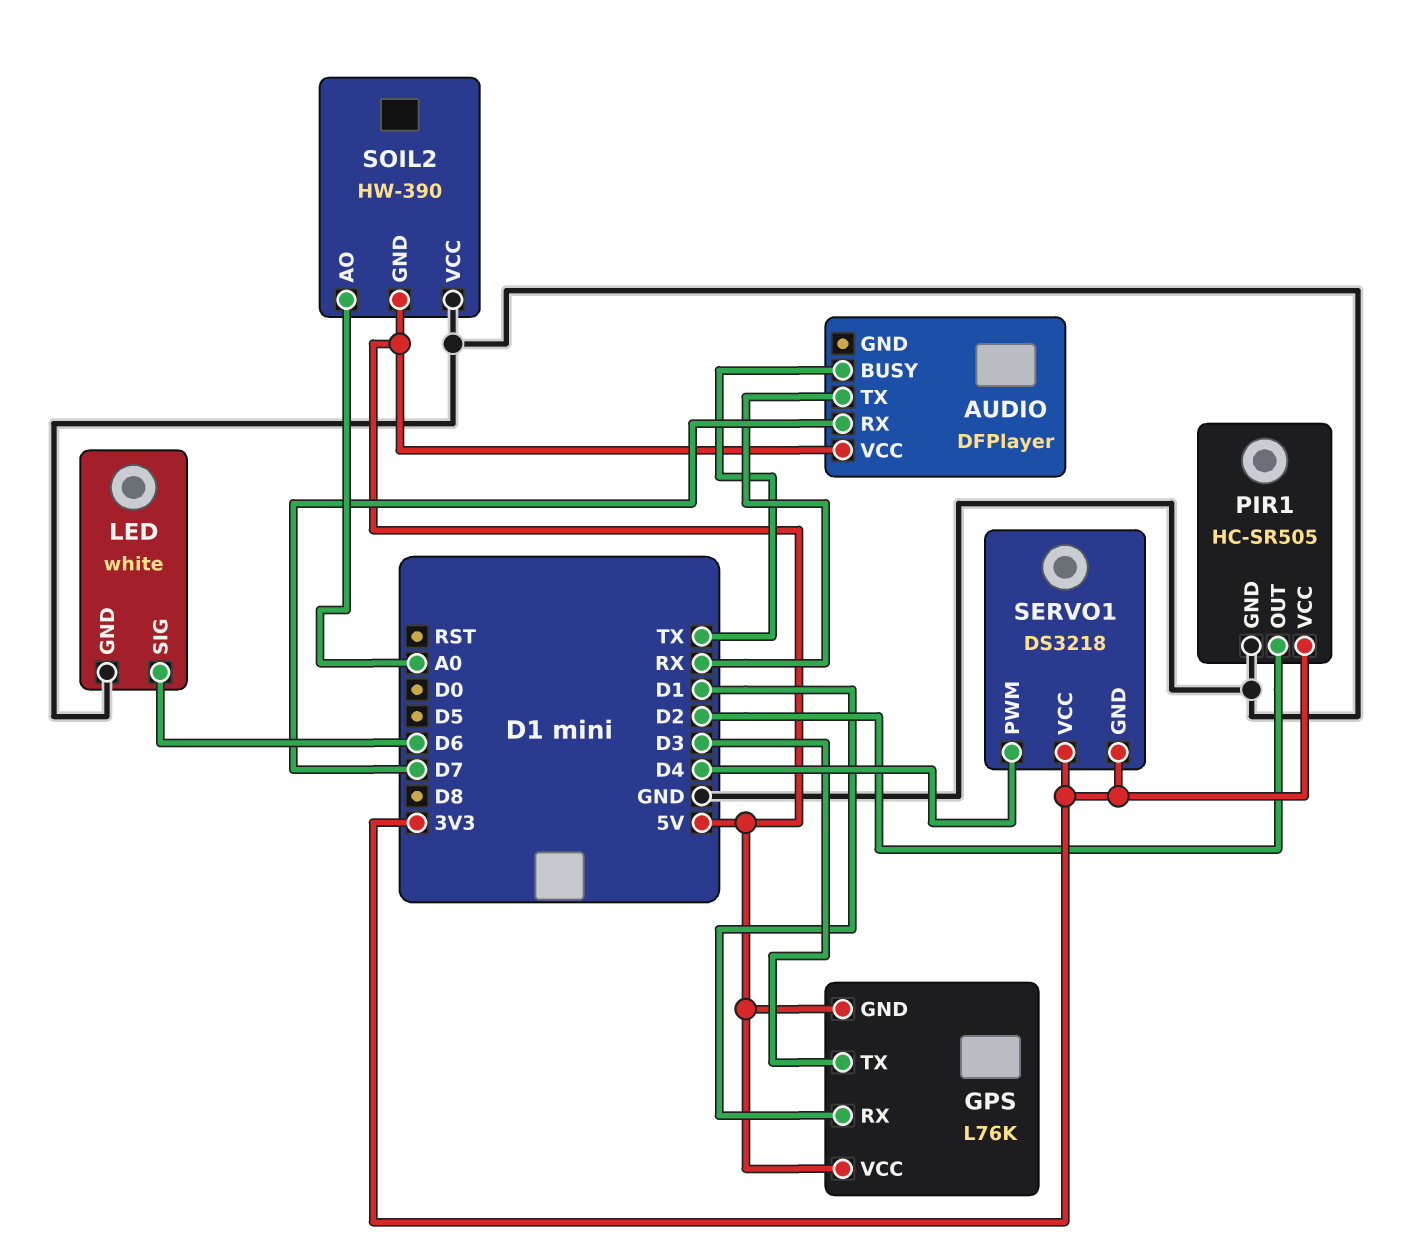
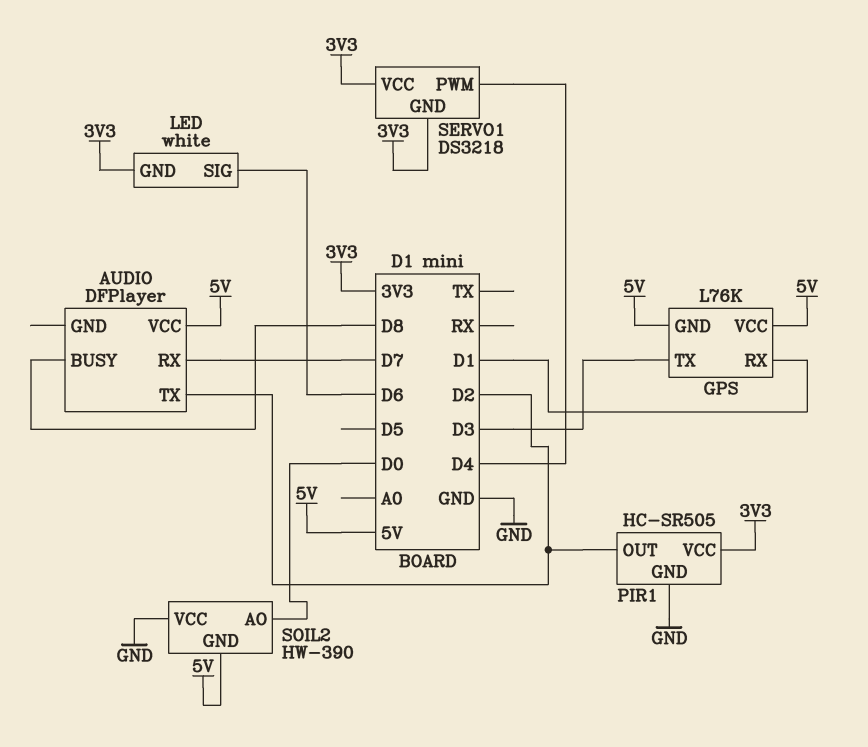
AUDIO pin BUSY: TX -> D8
AUDIO pin TX: RX -> D2
LED pin GND: GND -> 3V3
SOIL2 pin AO: A0 -> D0

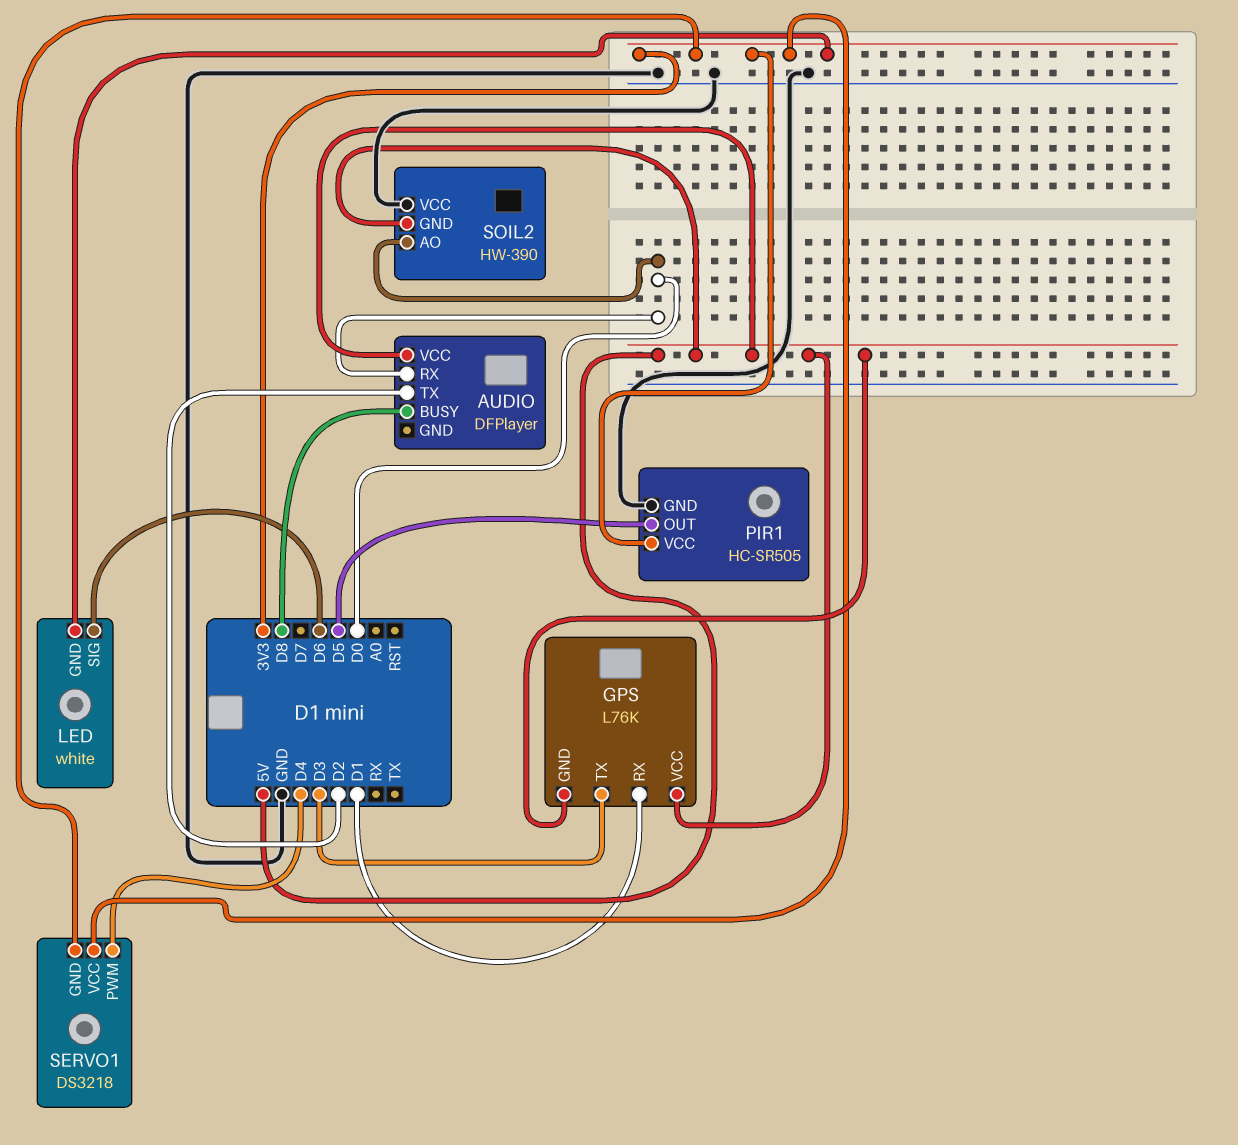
AUDIO pin RX: D7 -> D0
PIR1 pin OUT: D2 -> D5

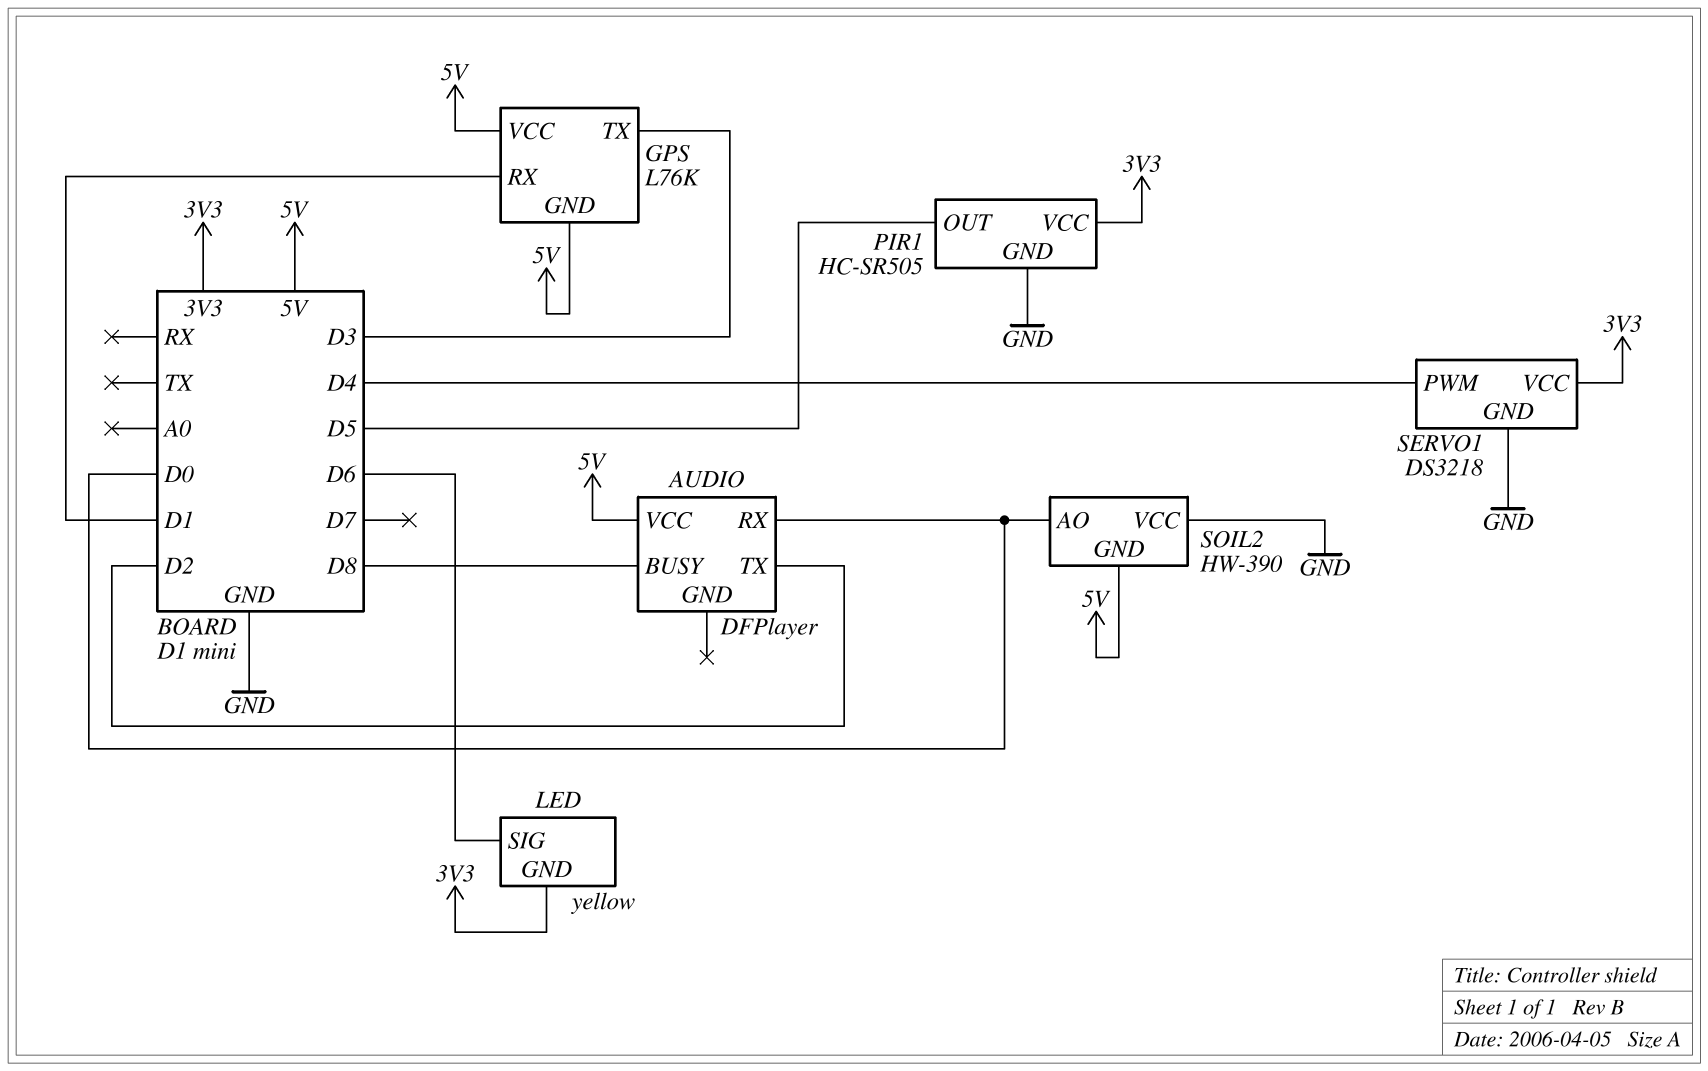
LED: white -> yellow
SERVO1 pin GND: 3V3 -> GND

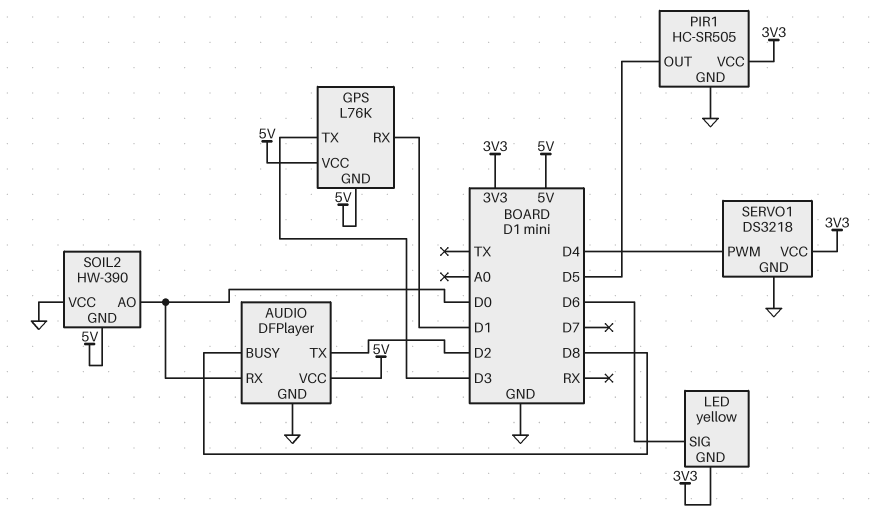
AUDIO pin GND: none -> GND

